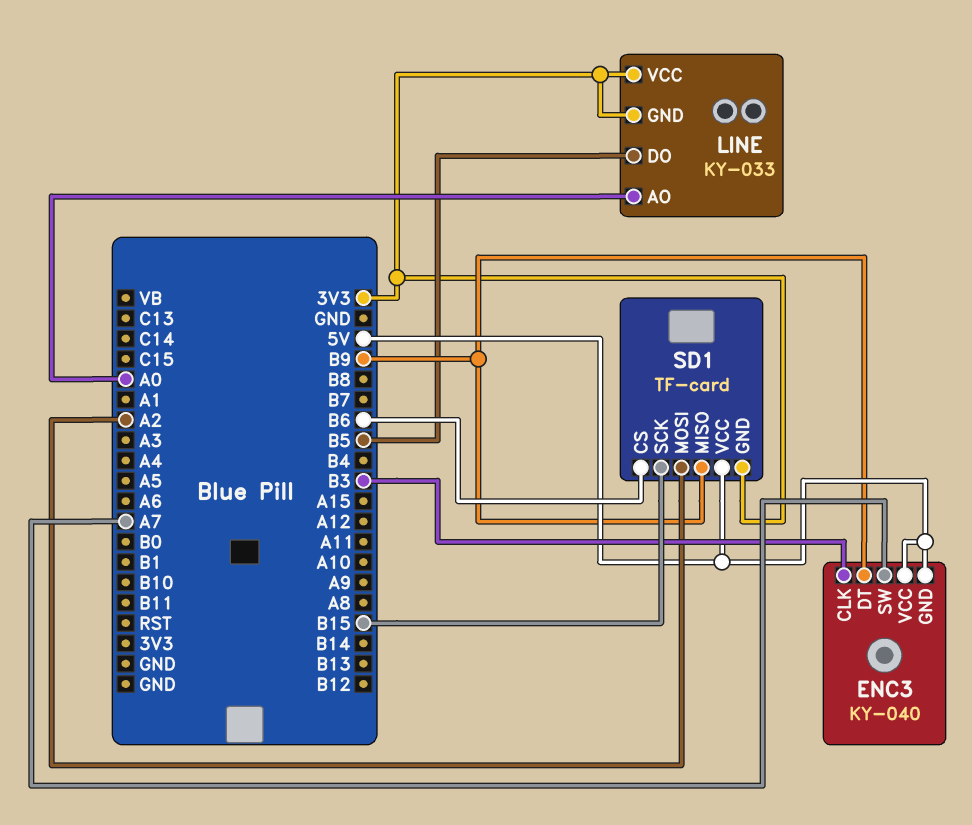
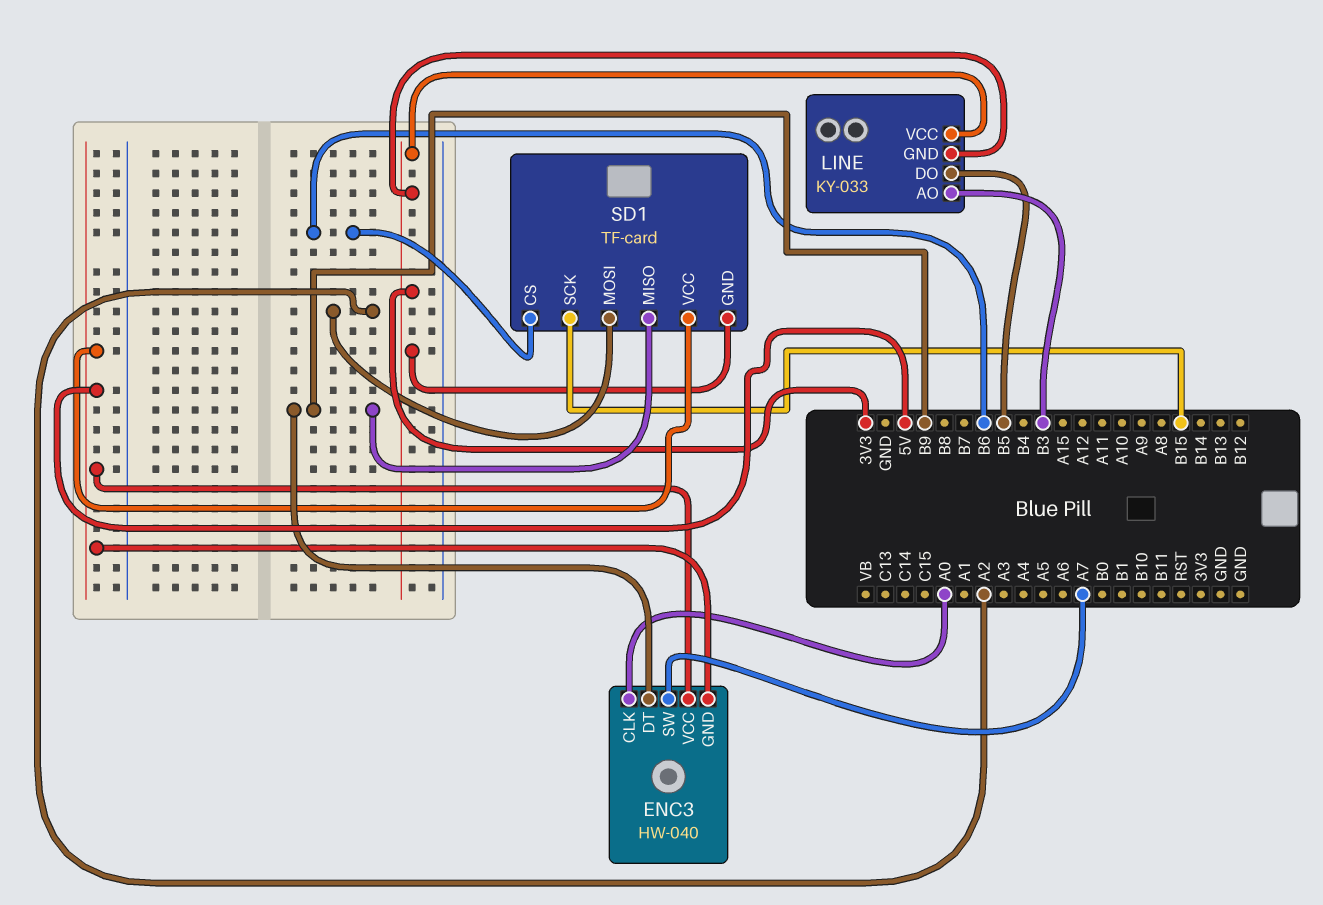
ENC3: KY-040 -> HW-040
ENC3 pin CLK: B3 -> A0
LINE pin AO: A0 -> B3

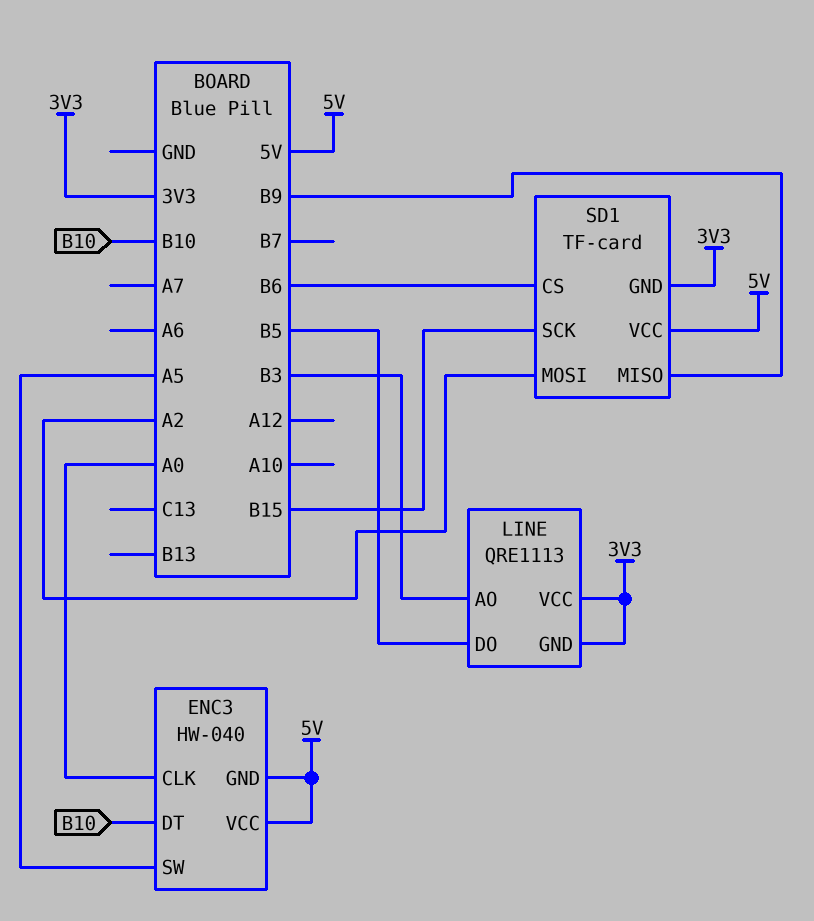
ENC3 pin DT: B9 -> B10
ENC3 pin SW: A7 -> A5
LINE: KY-033 -> QRE1113

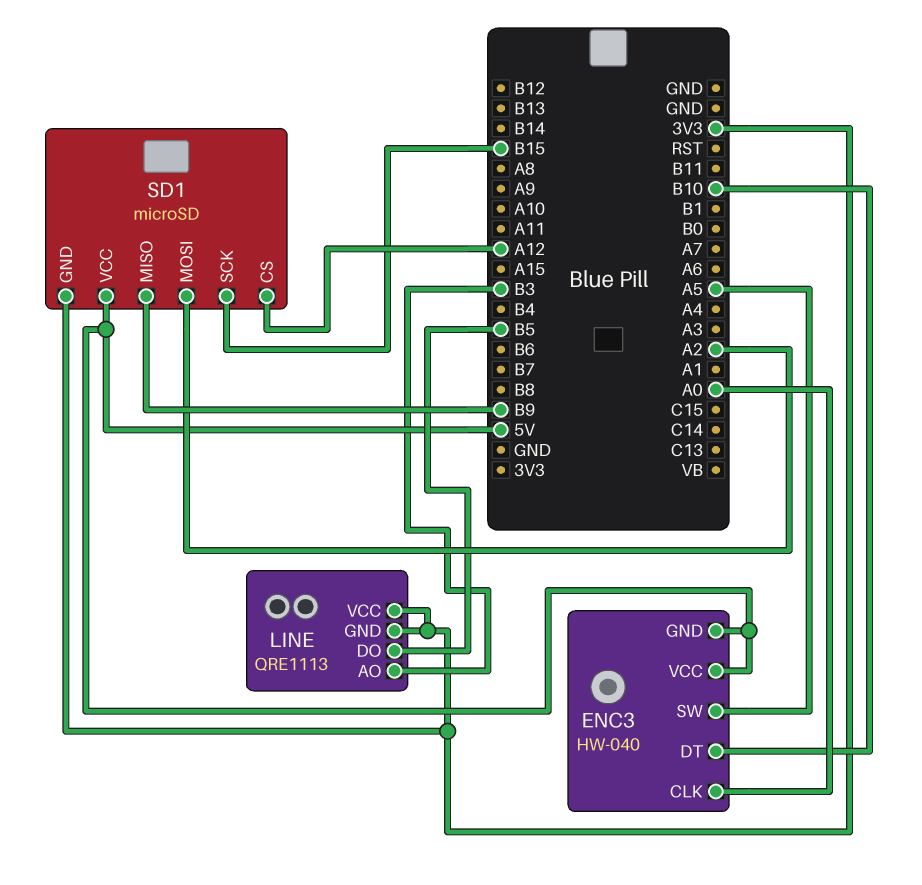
SD1: TF-card -> microSD
SD1 pin CS: B6 -> A12

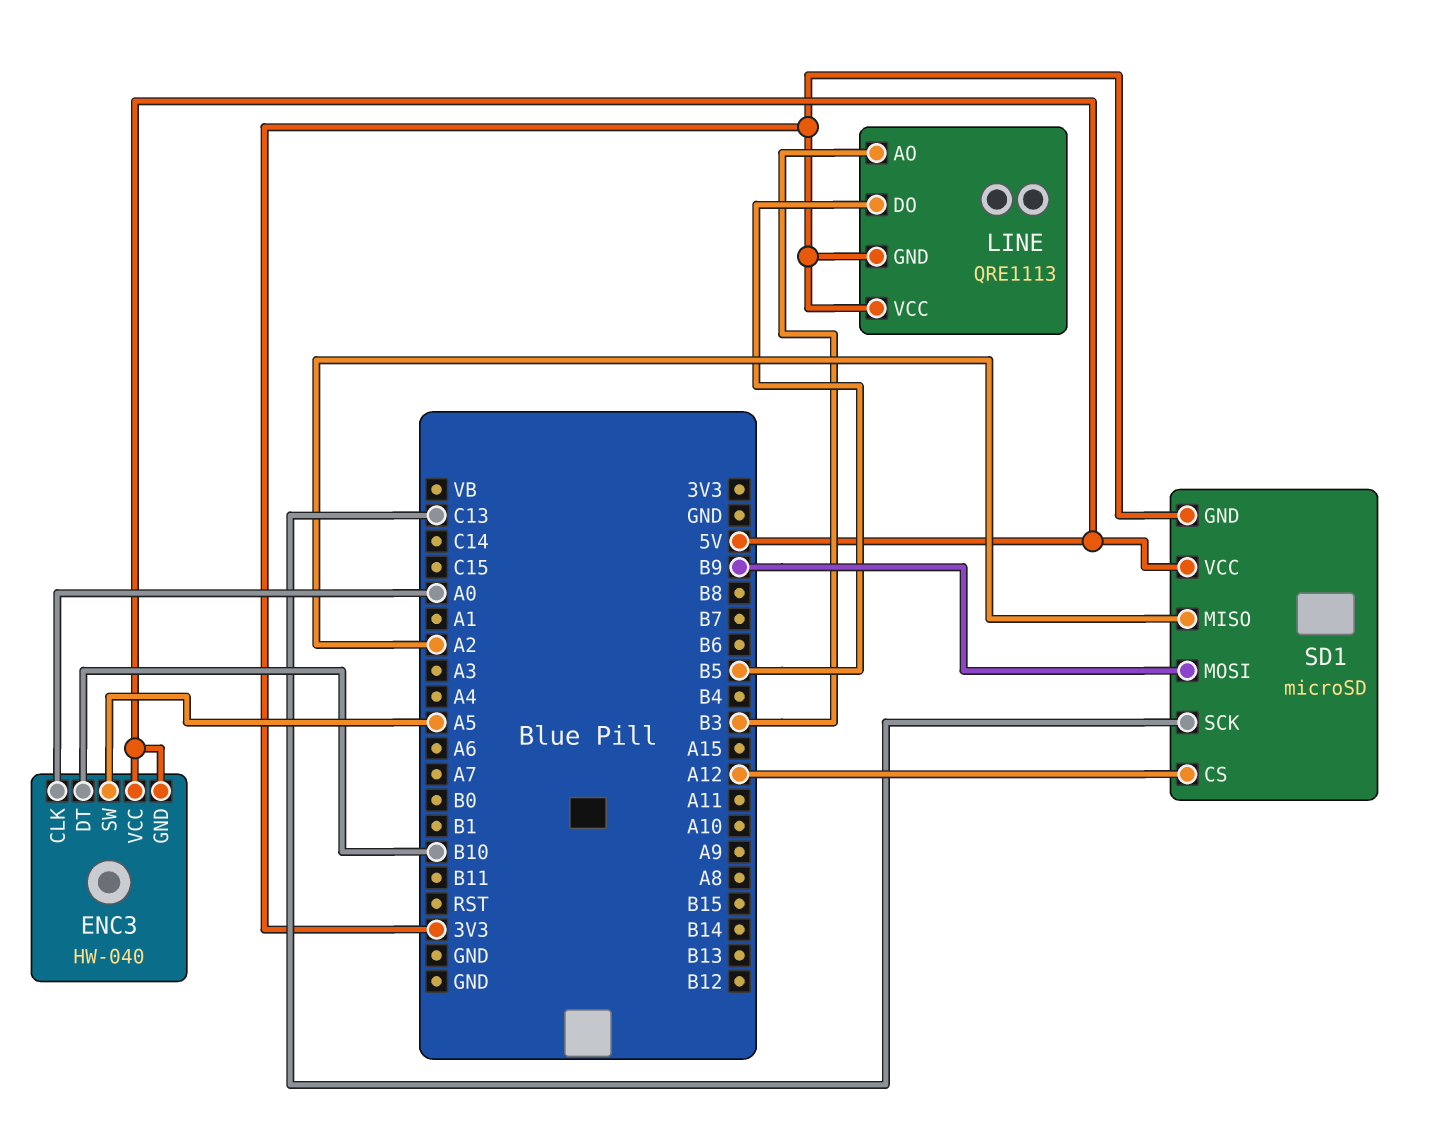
SD1 pin MISO: B9 -> A2
SD1 pin MOSI: A2 -> B9
SD1 pin SCK: B15 -> C13

